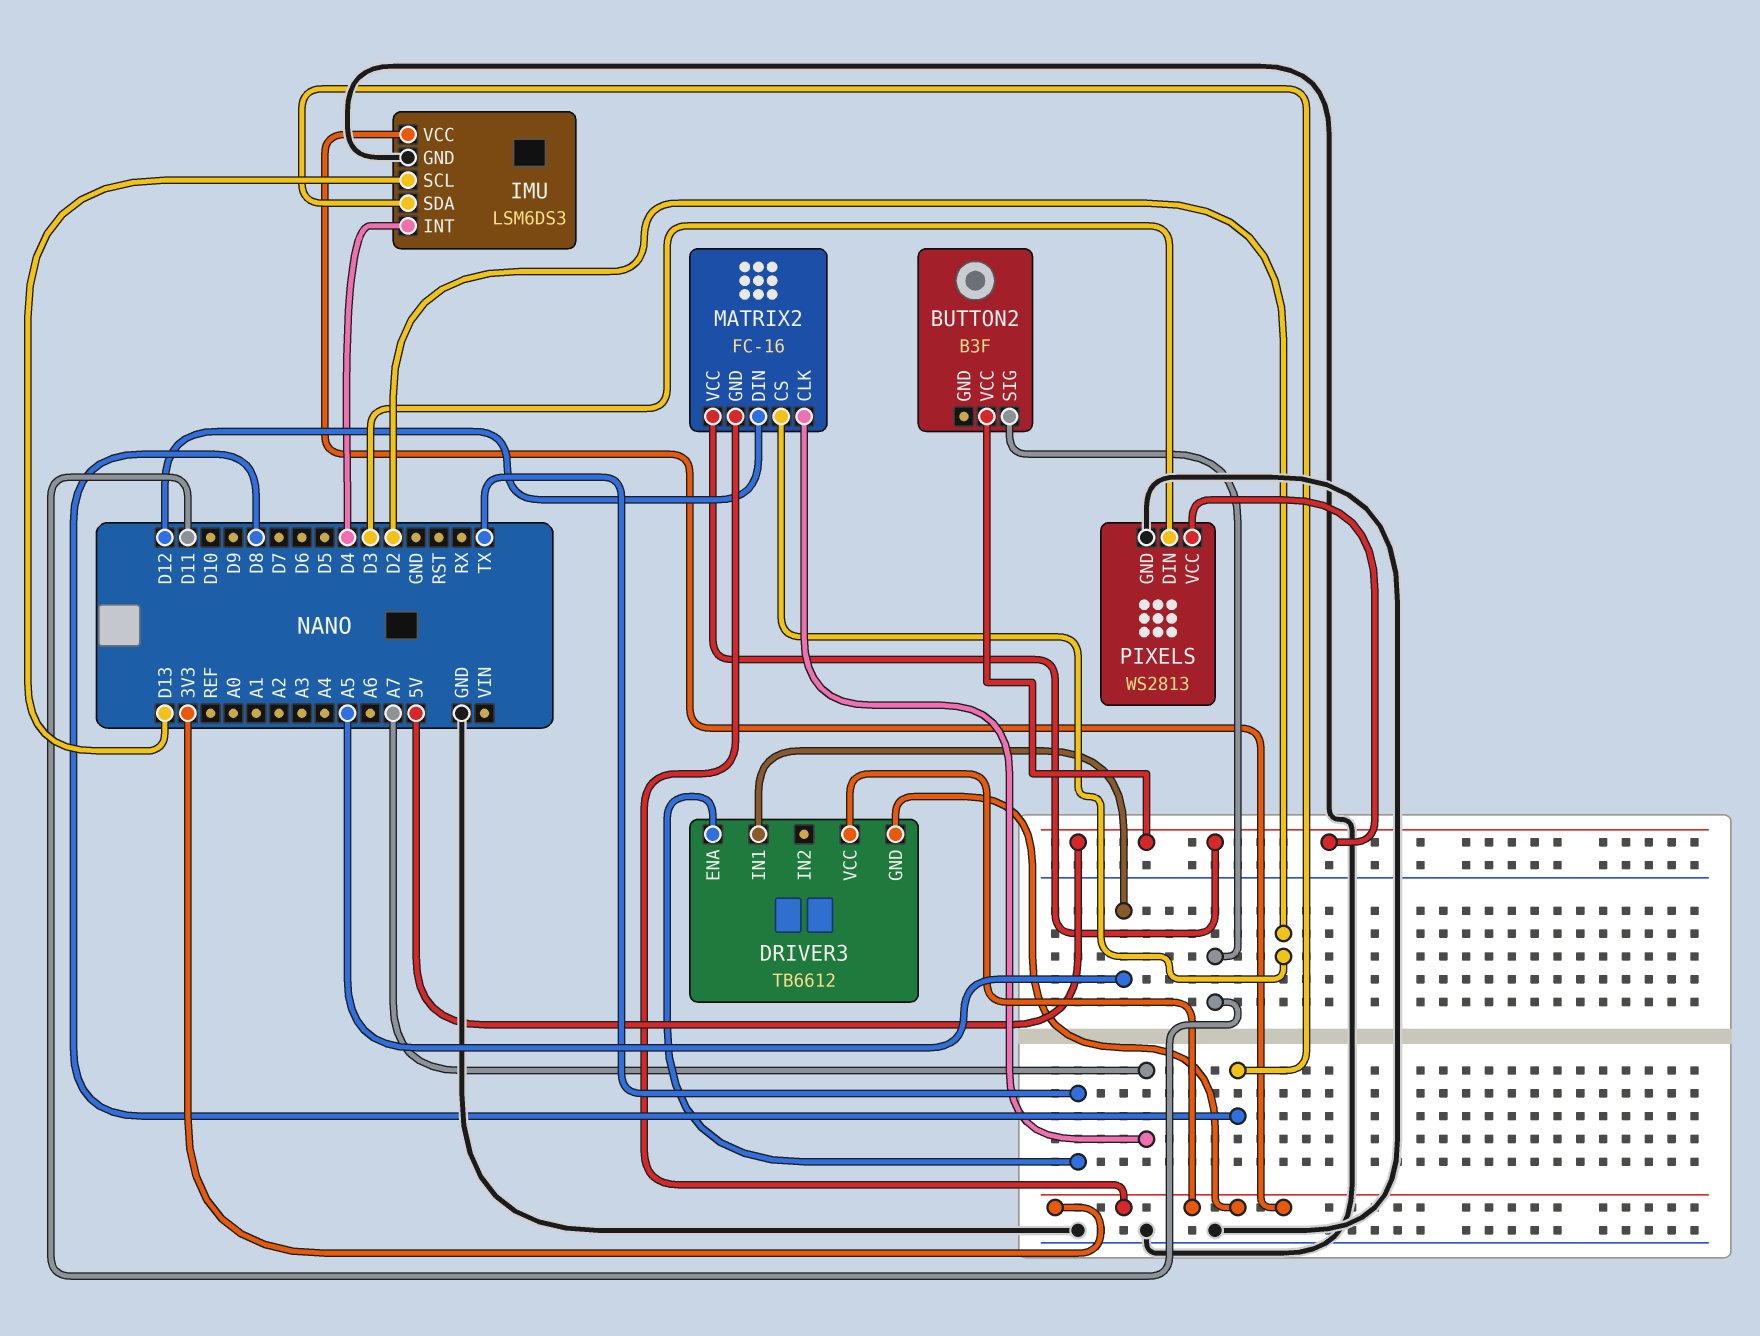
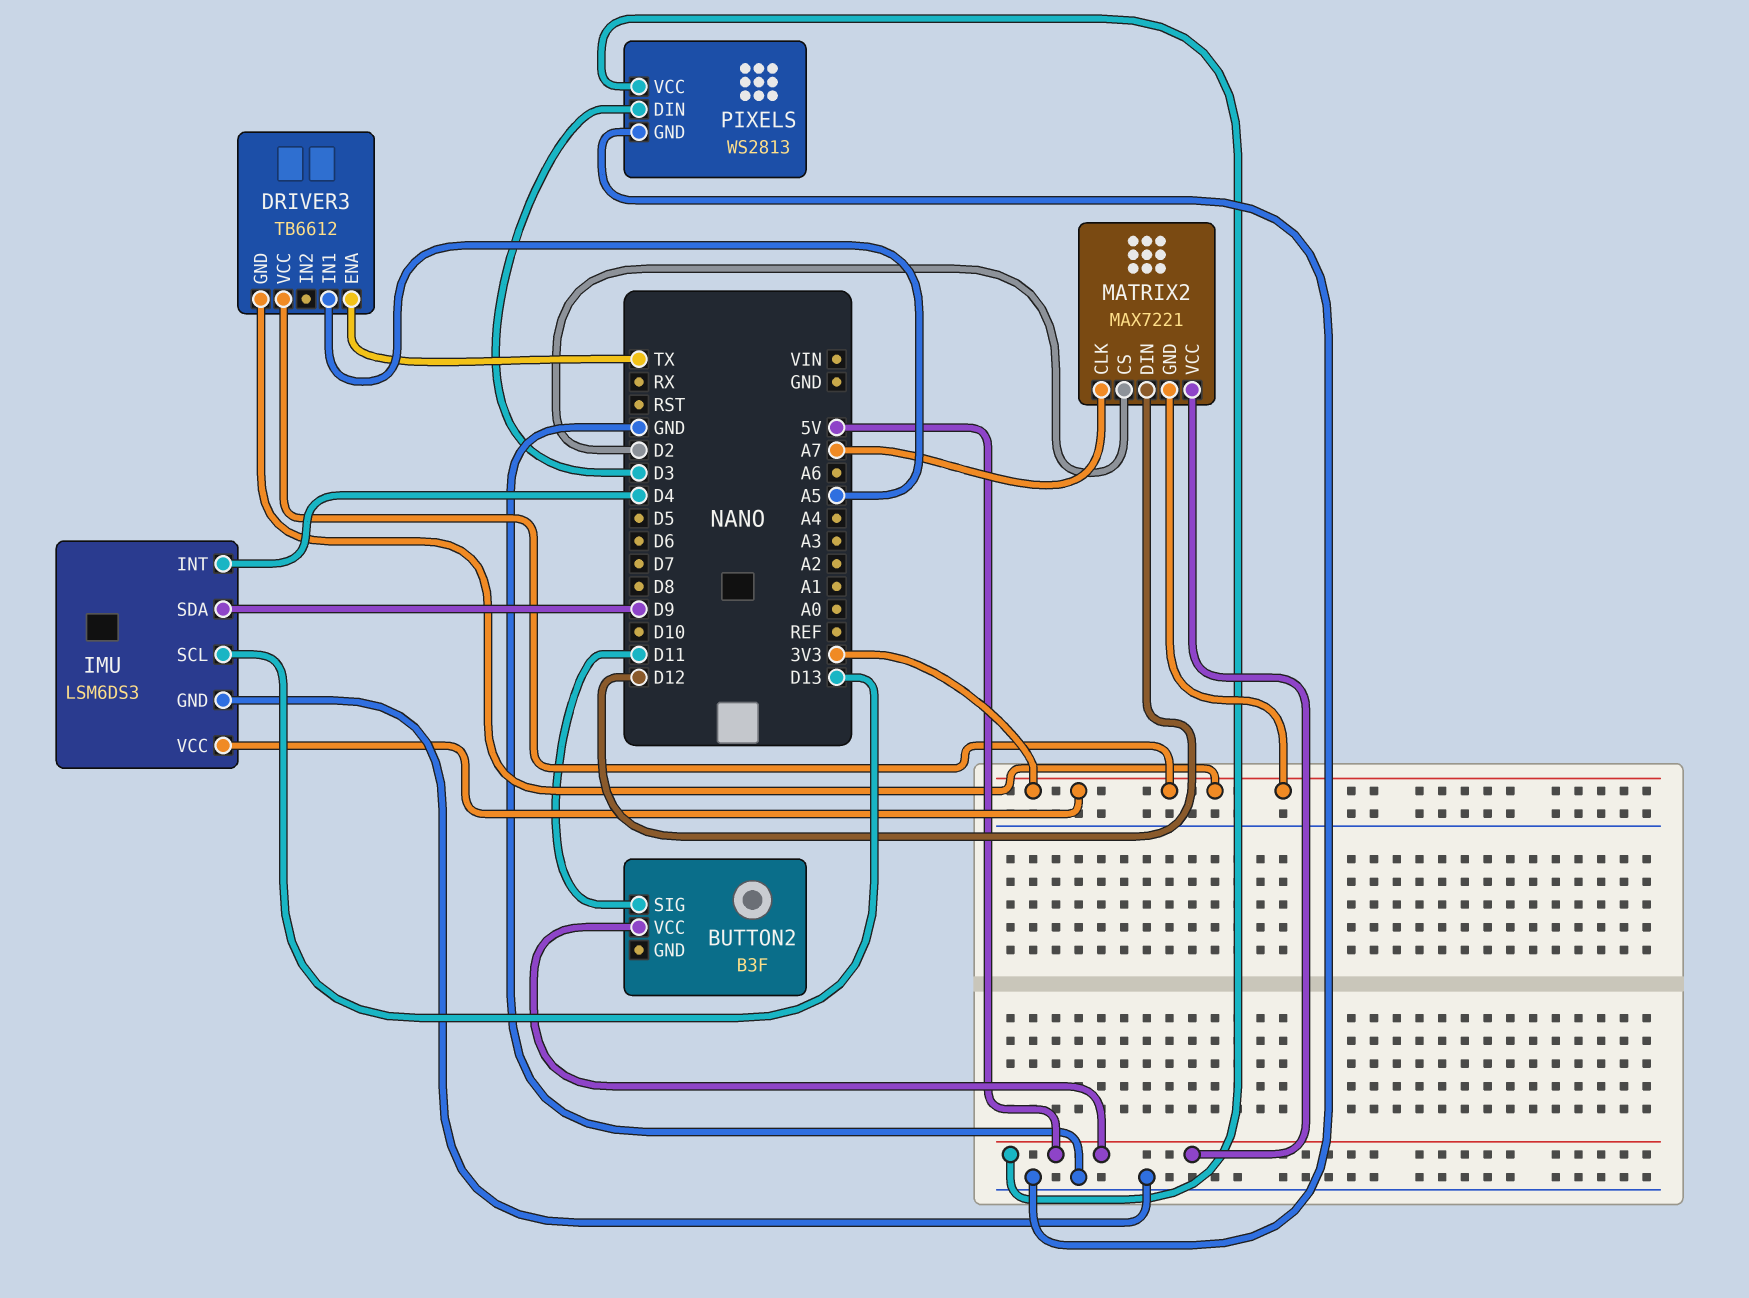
IMU pin SDA: D8 -> D9
MATRIX2: FC-16 -> MAX7221

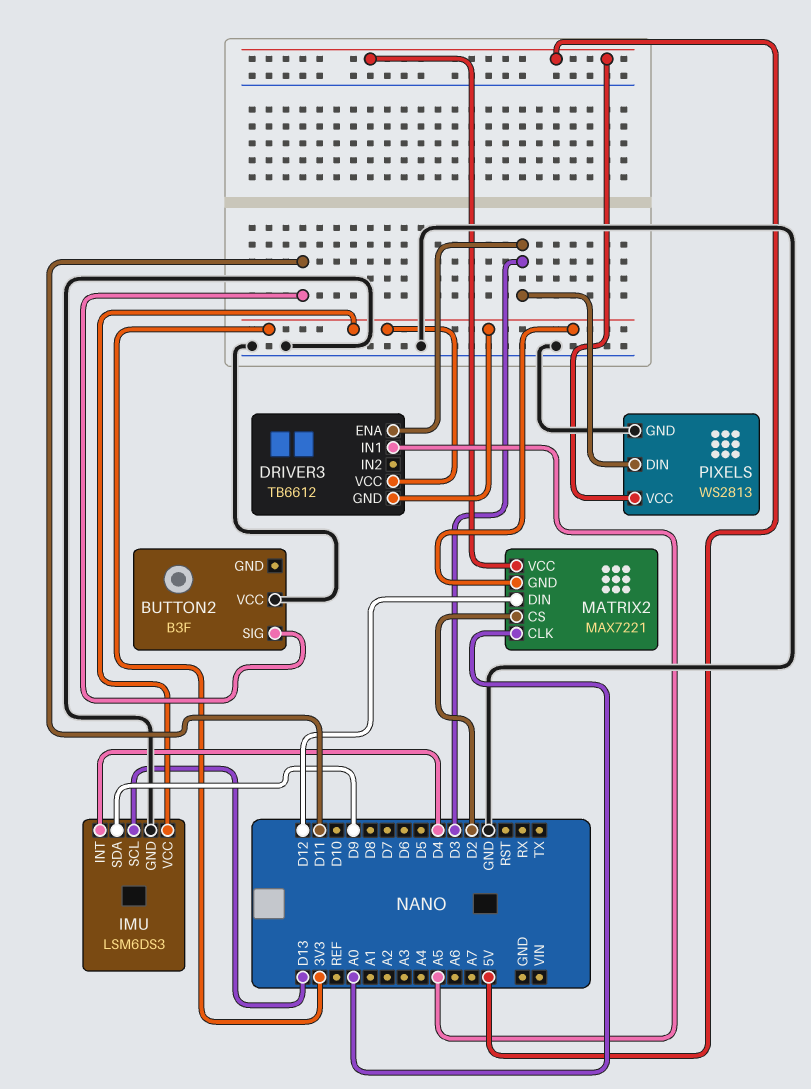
BUTTON2 pin VCC: 5V -> GND
DRIVER3 pin ENA: TX -> D3
MATRIX2 pin CLK: A7 -> A0

